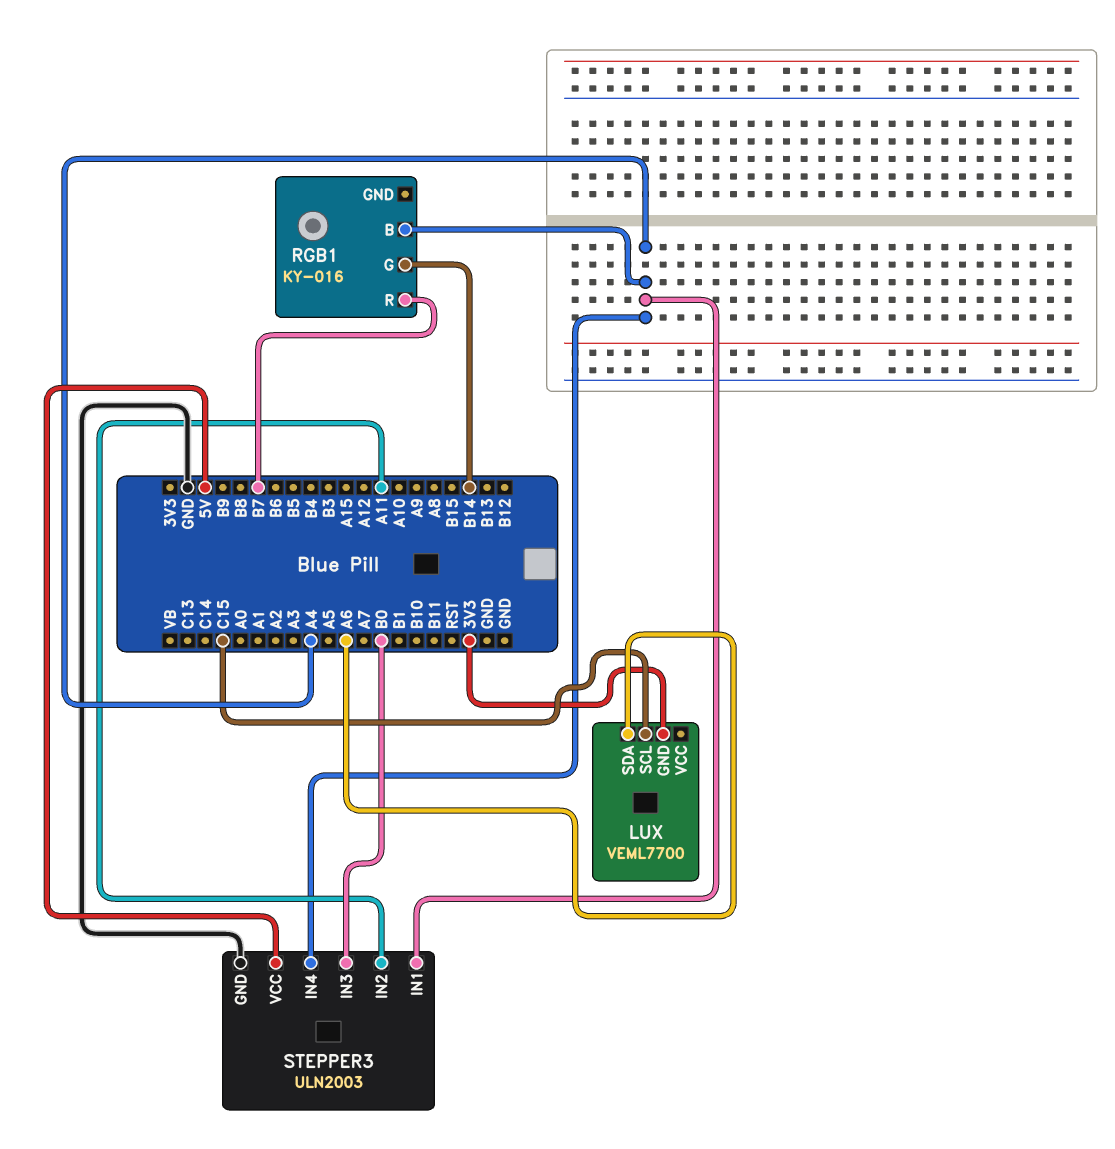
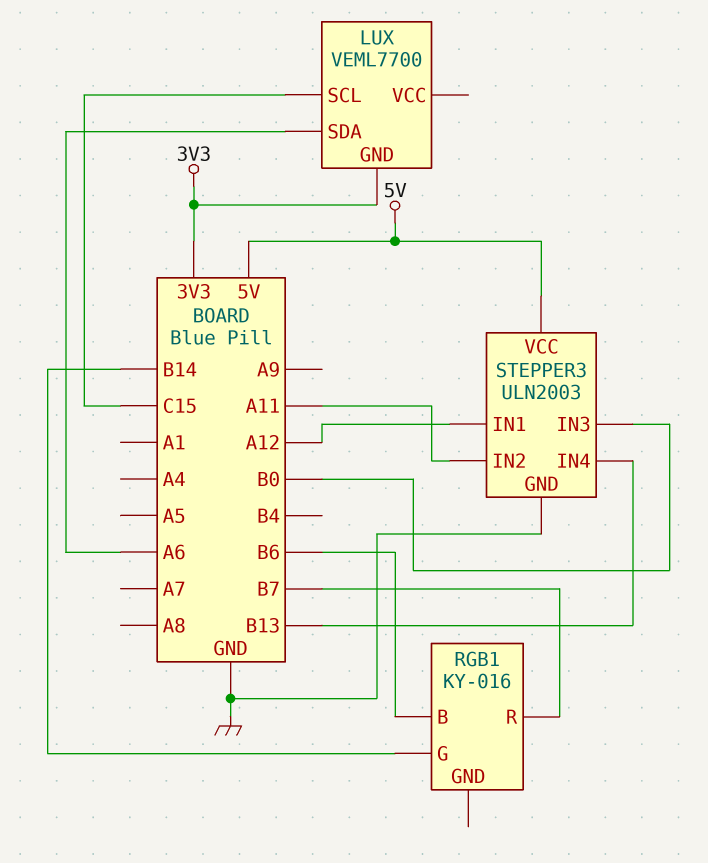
RGB1 pin B: A4 -> B6
STEPPER3 pin IN1: A4 -> A12
STEPPER3 pin IN4: A4 -> B13

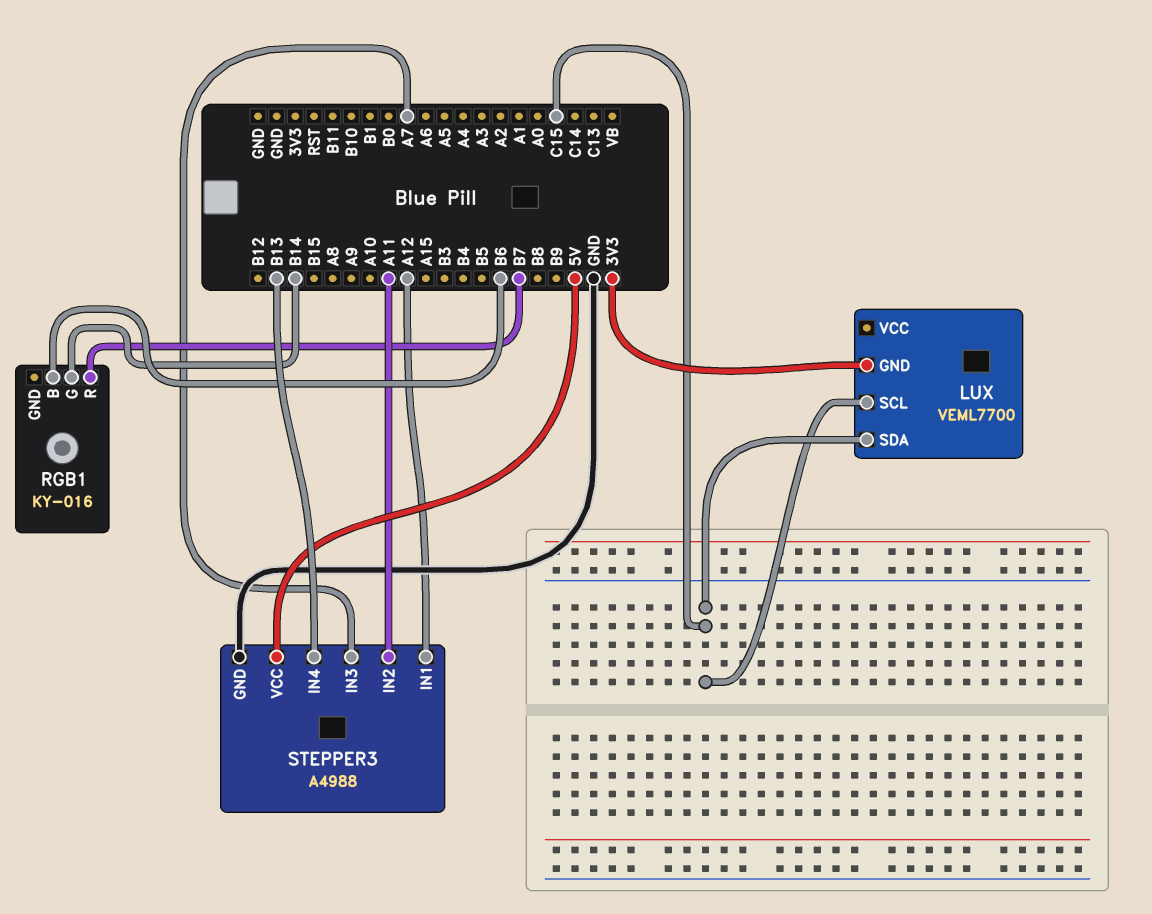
LUX pin SDA: A6 -> C15
STEPPER3: ULN2003 -> A4988
STEPPER3 pin IN3: B0 -> A7

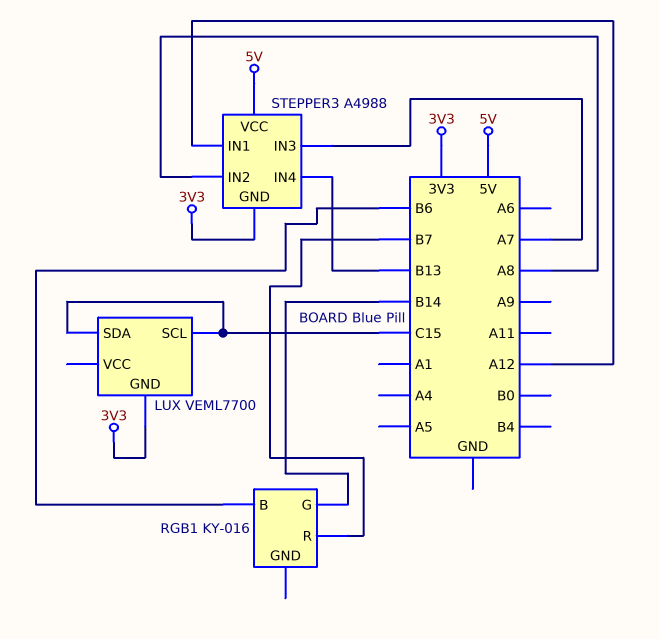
STEPPER3 pin GND: GND -> 3V3
STEPPER3 pin IN2: A11 -> A8

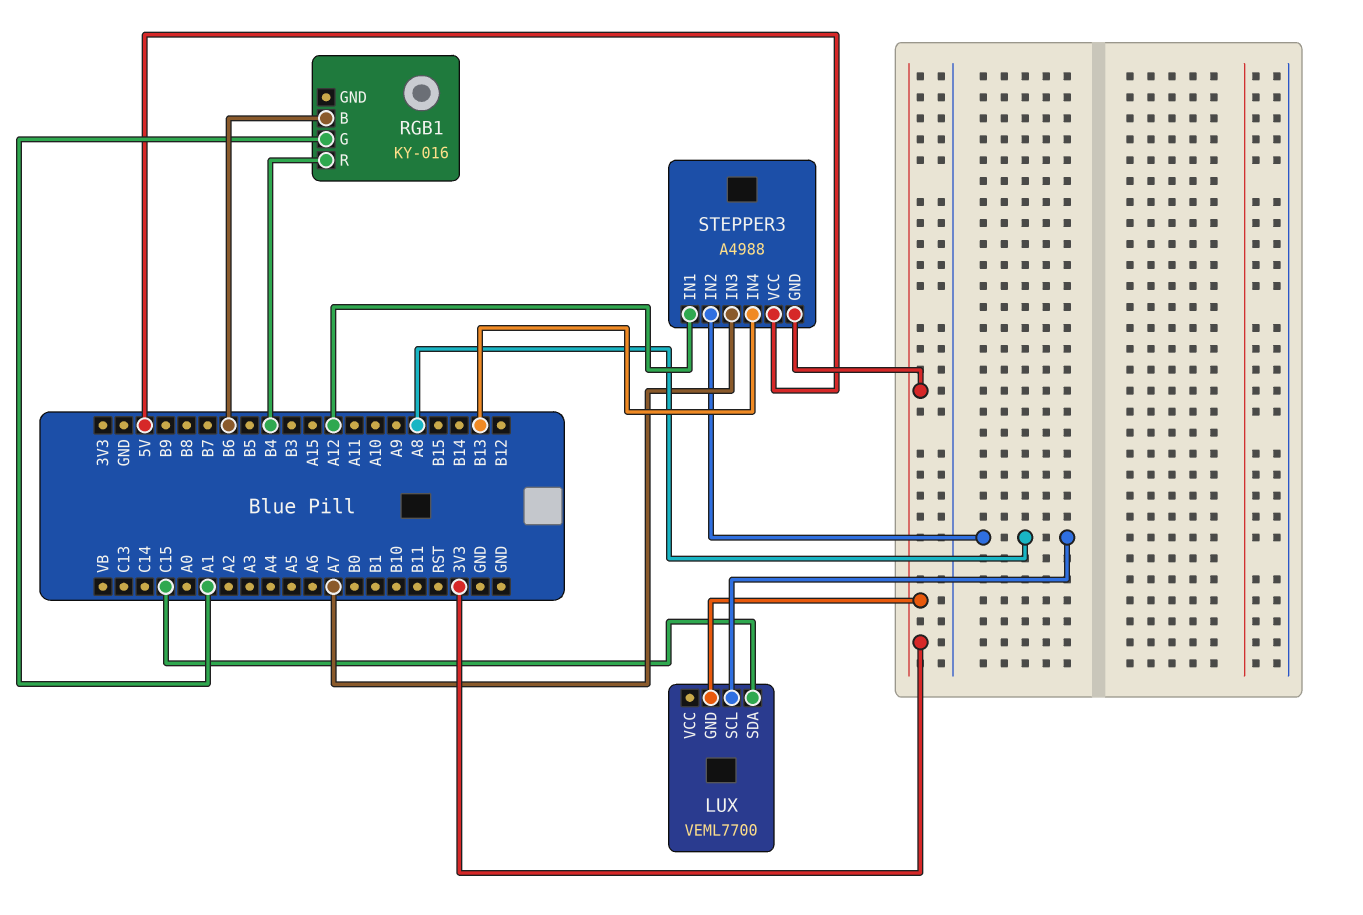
LUX pin SCL: C15 -> A8
RGB1 pin G: B14 -> A1
RGB1 pin R: B7 -> B4

